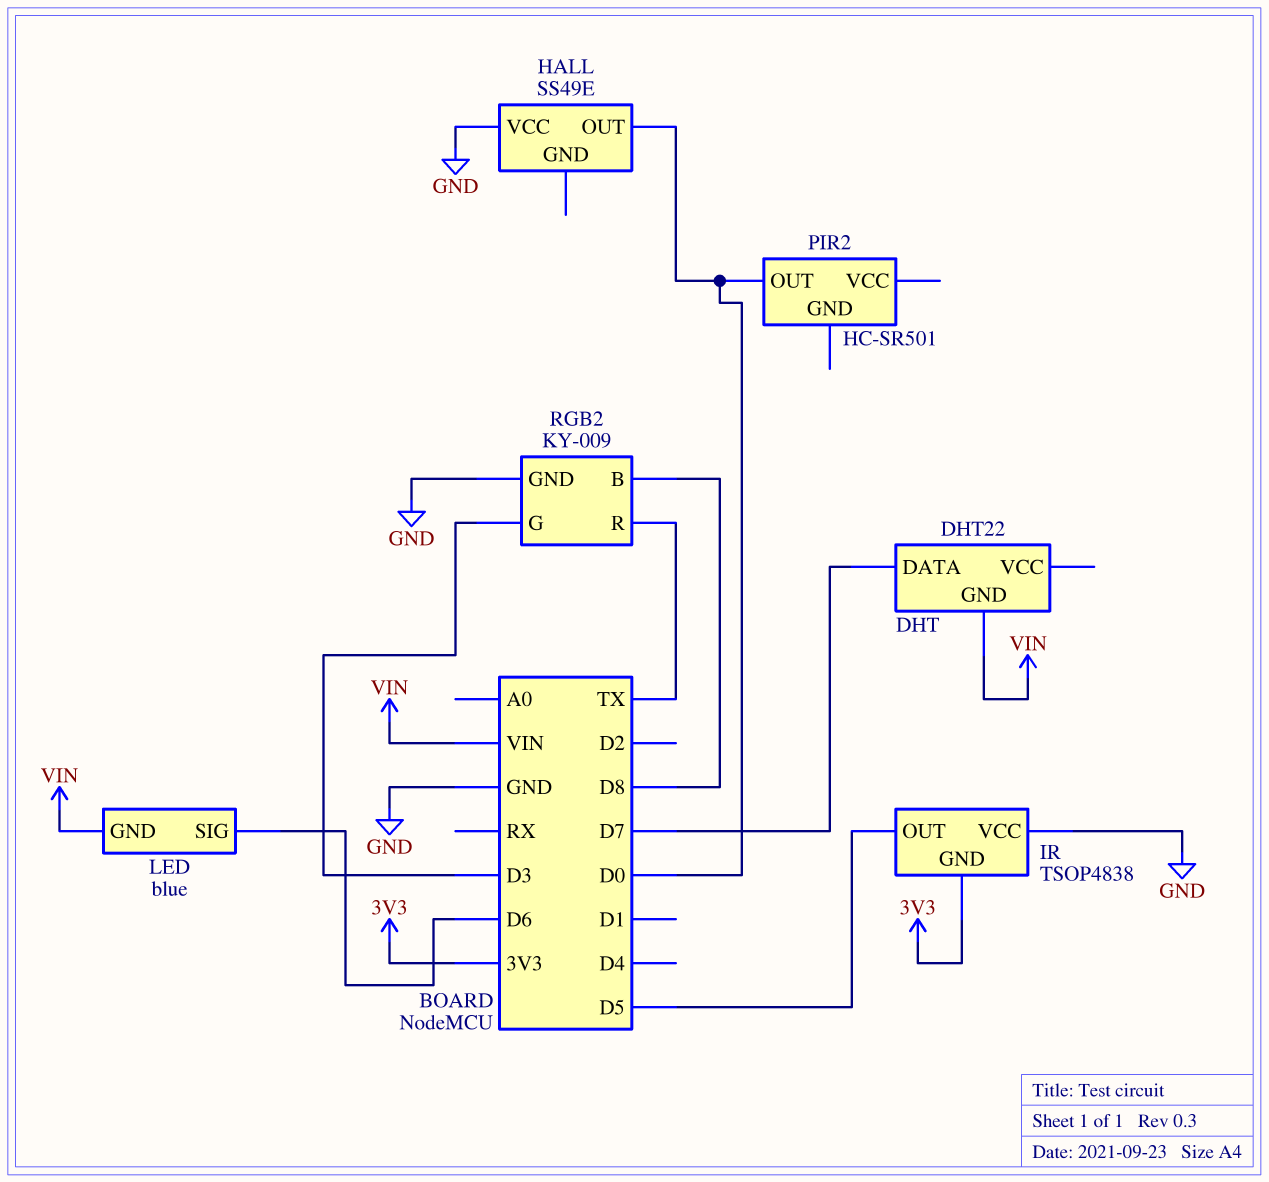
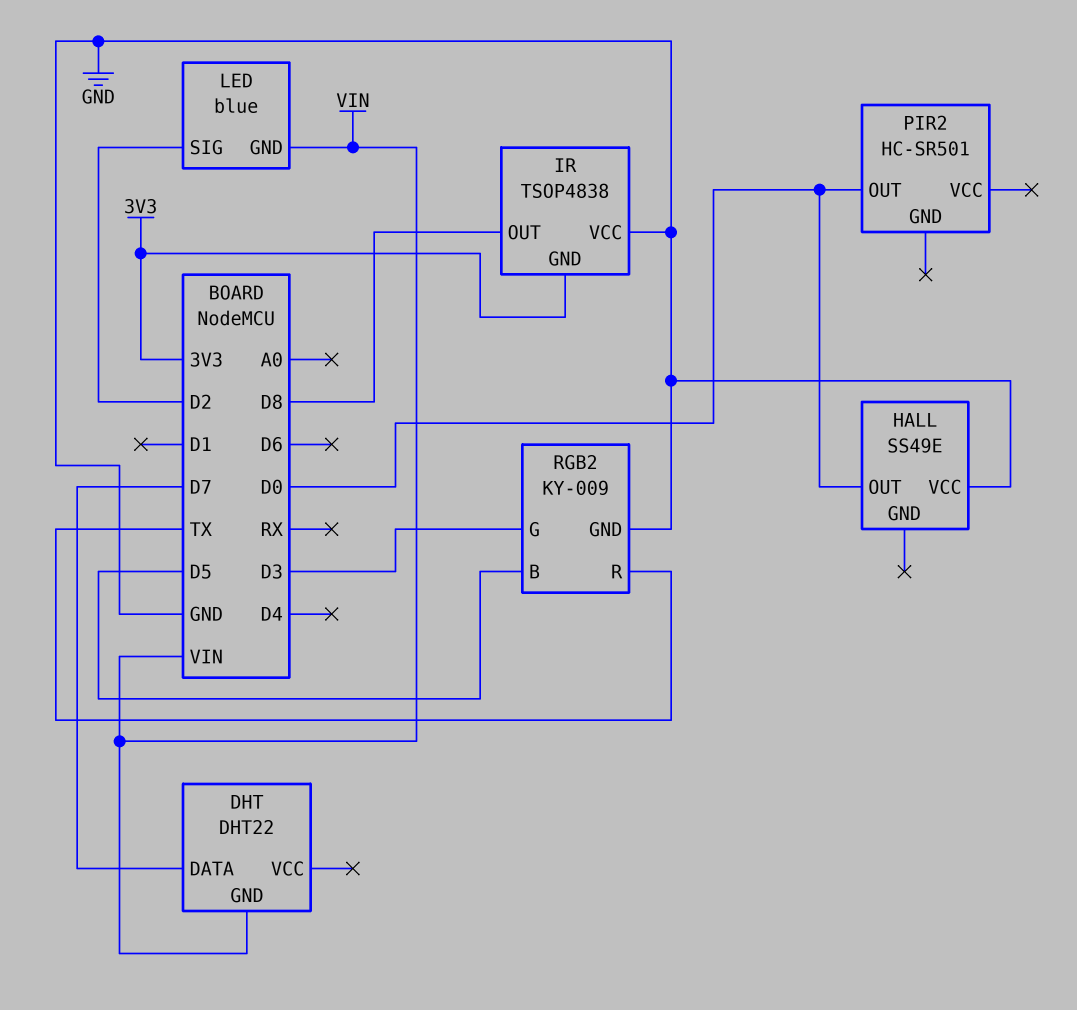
IR pin OUT: D5 -> D8
LED pin SIG: D6 -> D2
RGB2 pin B: D8 -> D5

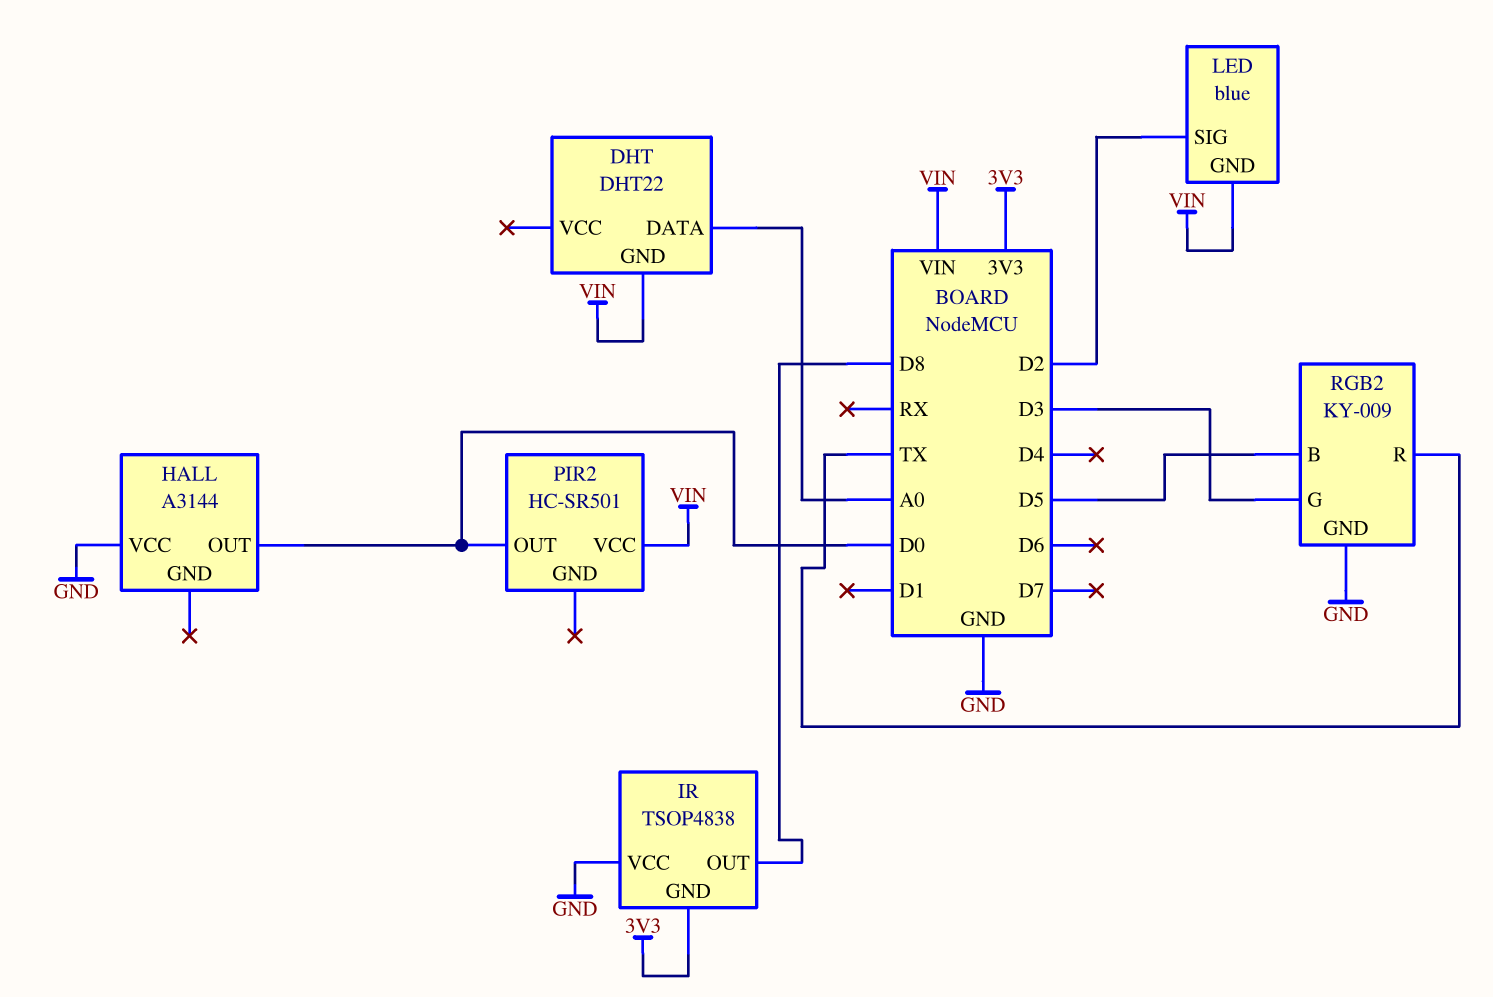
DHT pin DATA: D7 -> A0
HALL: SS49E -> A3144
PIR2 pin VCC: none -> VIN

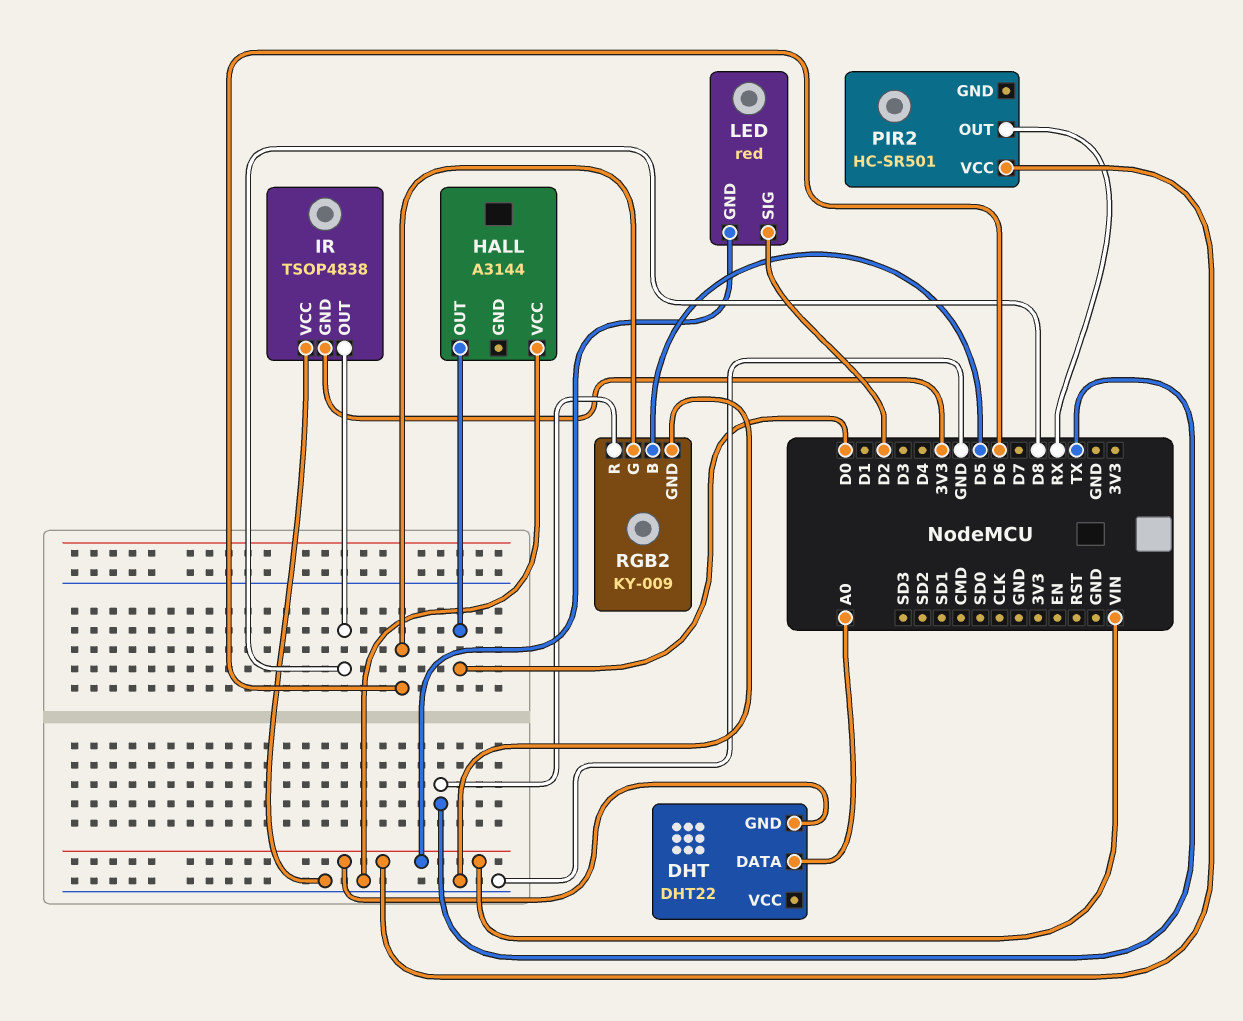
LED: blue -> red
PIR2 pin OUT: D0 -> RX
RGB2 pin G: D3 -> D6

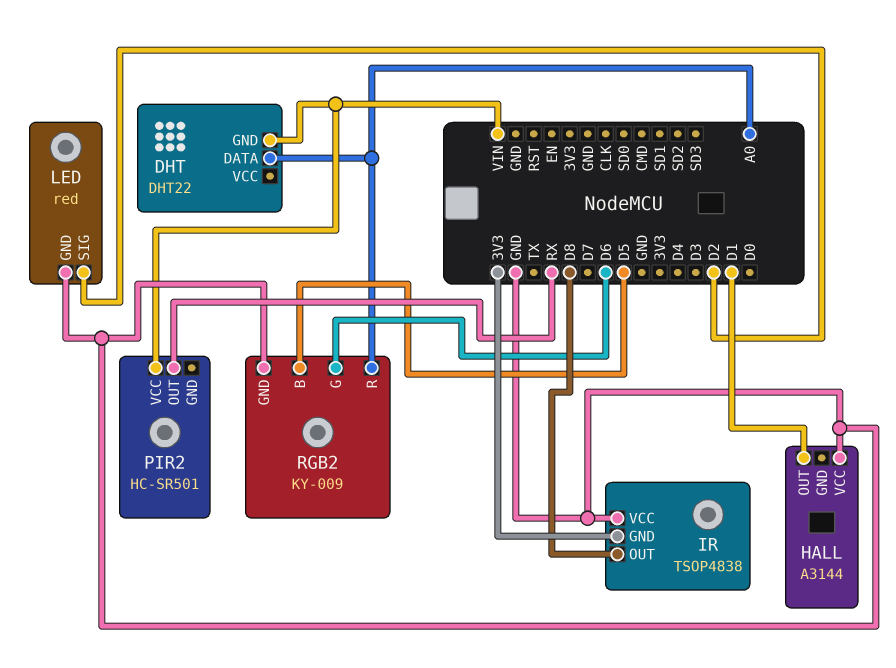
HALL pin OUT: D0 -> D1
LED pin GND: VIN -> GND
RGB2 pin R: TX -> A0

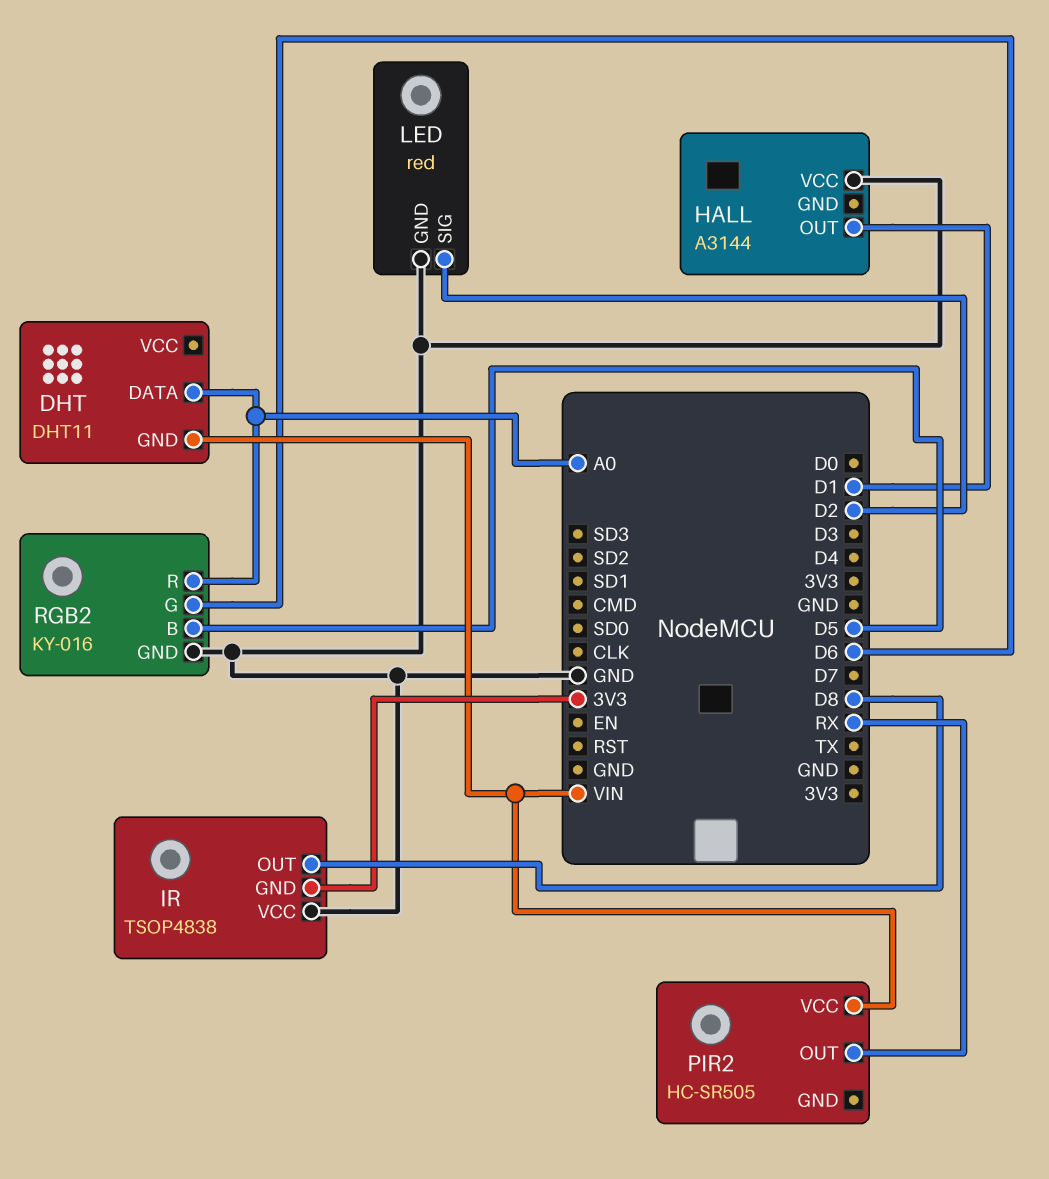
DHT: DHT22 -> DHT11
PIR2: HC-SR501 -> HC-SR505
RGB2: KY-009 -> KY-016

